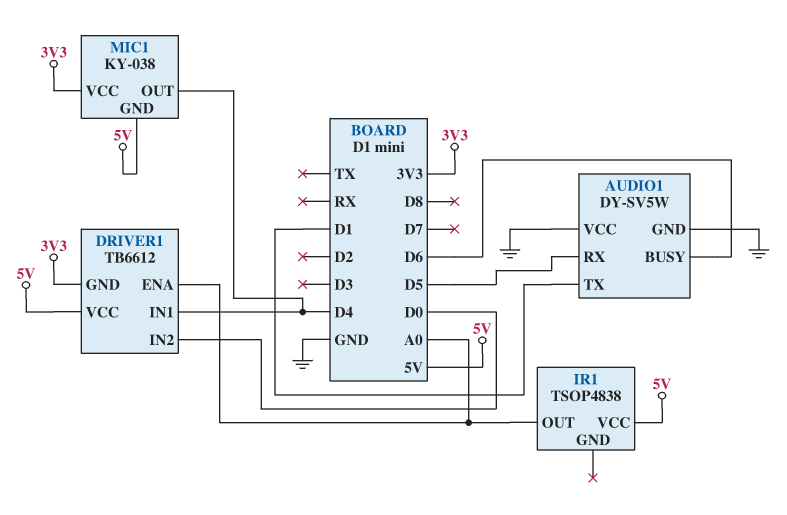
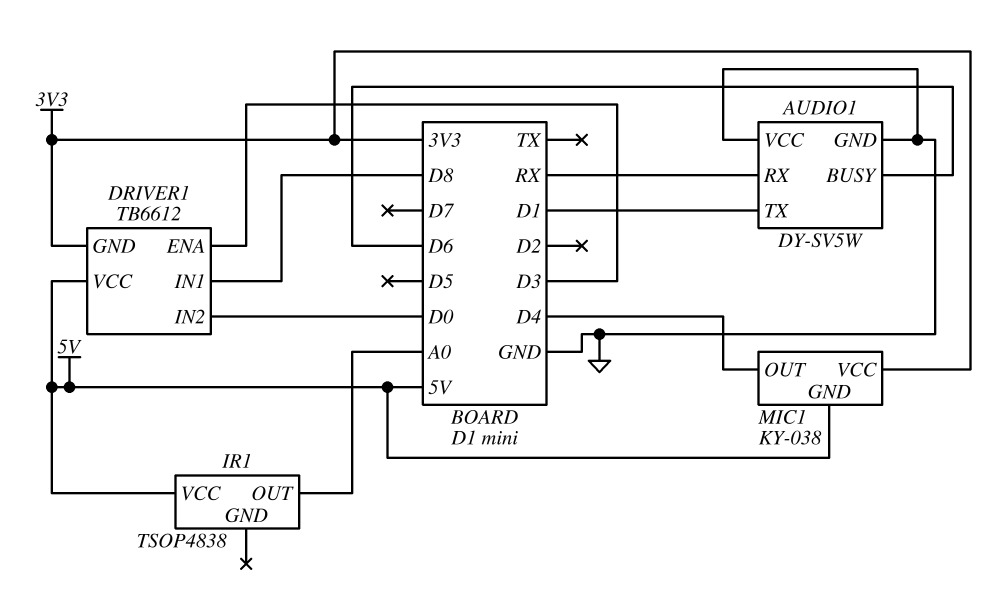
AUDIO1 pin RX: D5 -> RX
DRIVER1 pin ENA: A0 -> D3
DRIVER1 pin IN1: D4 -> D8

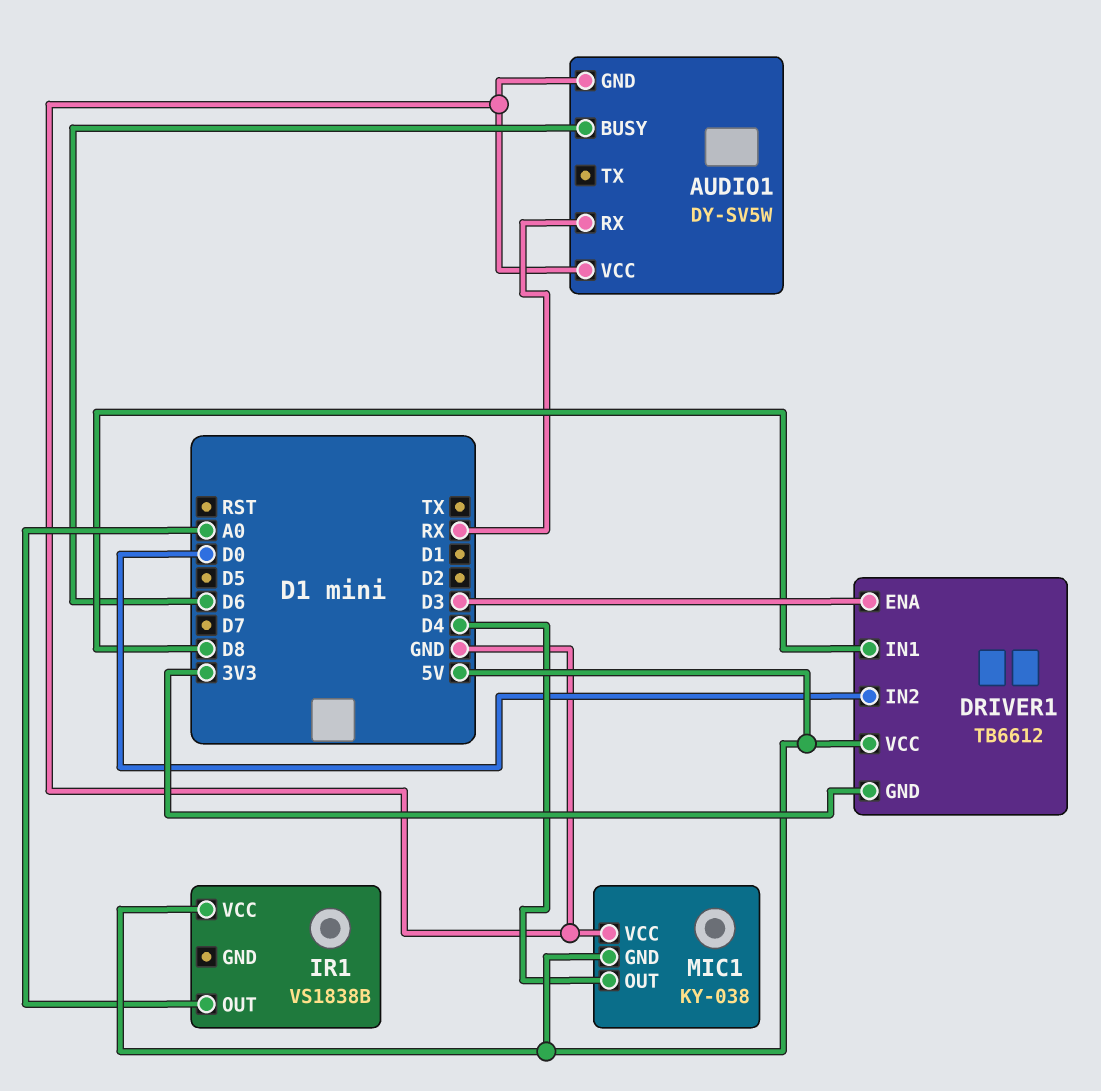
AUDIO1 pin TX: D1 -> none
IR1: TSOP4838 -> VS1838B
MIC1 pin VCC: 3V3 -> GND

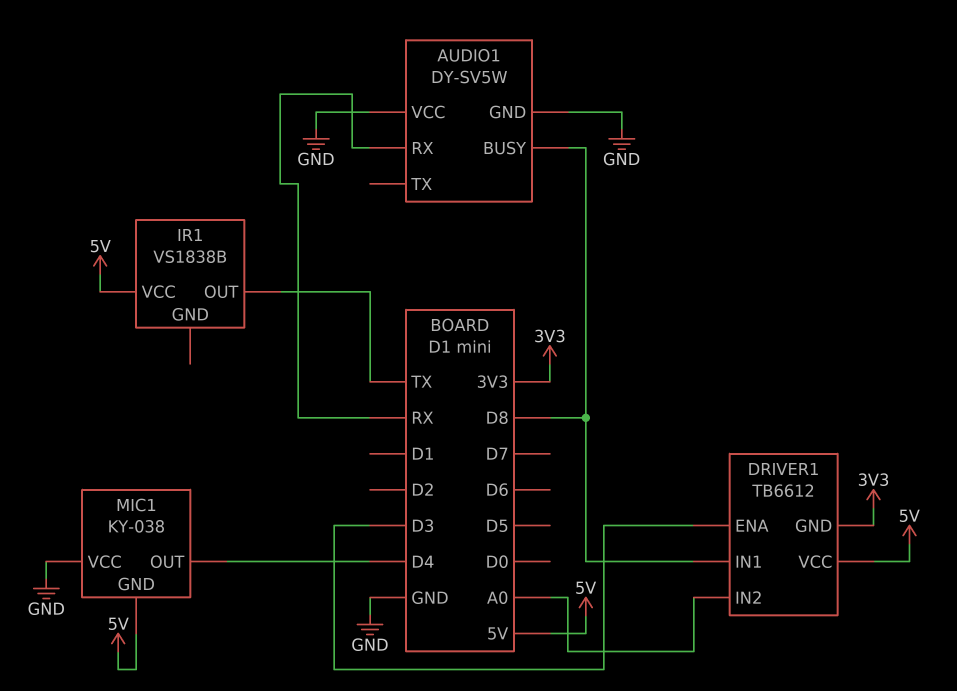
AUDIO1 pin BUSY: D6 -> D8
DRIVER1 pin IN2: D0 -> A0
IR1 pin OUT: A0 -> TX

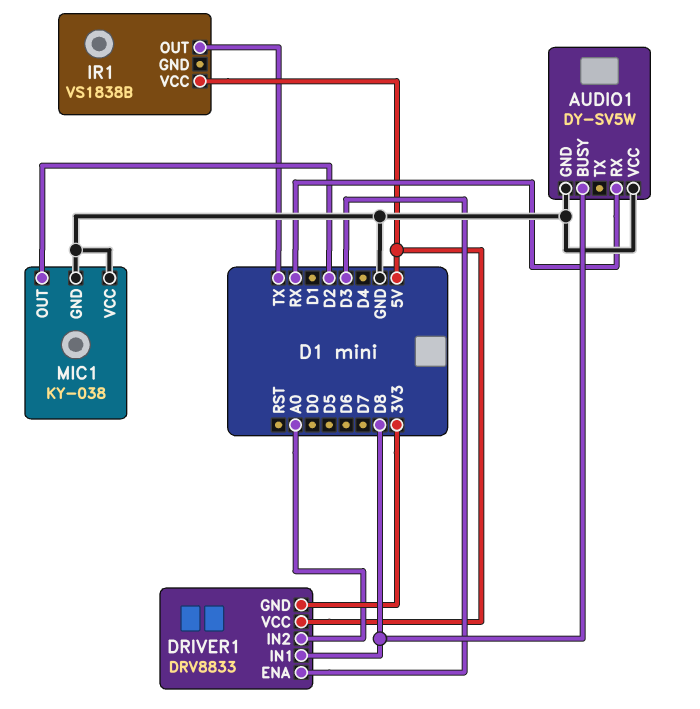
DRIVER1: TB6612 -> DRV8833
MIC1 pin GND: 5V -> GND
MIC1 pin OUT: D4 -> D2

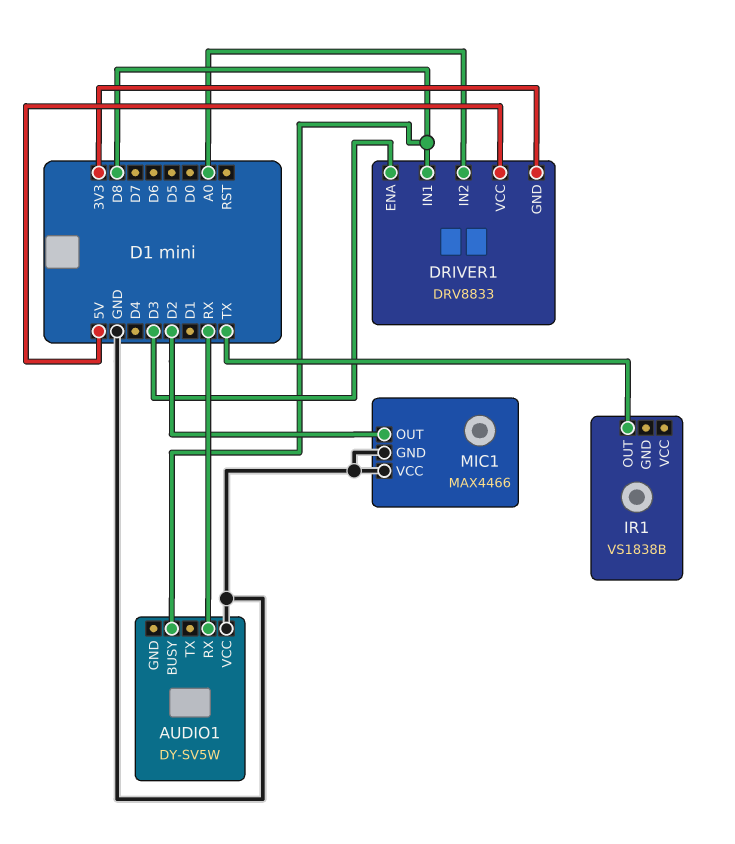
AUDIO1 pin GND: GND -> none
IR1 pin VCC: 5V -> none
MIC1: KY-038 -> MAX4466

